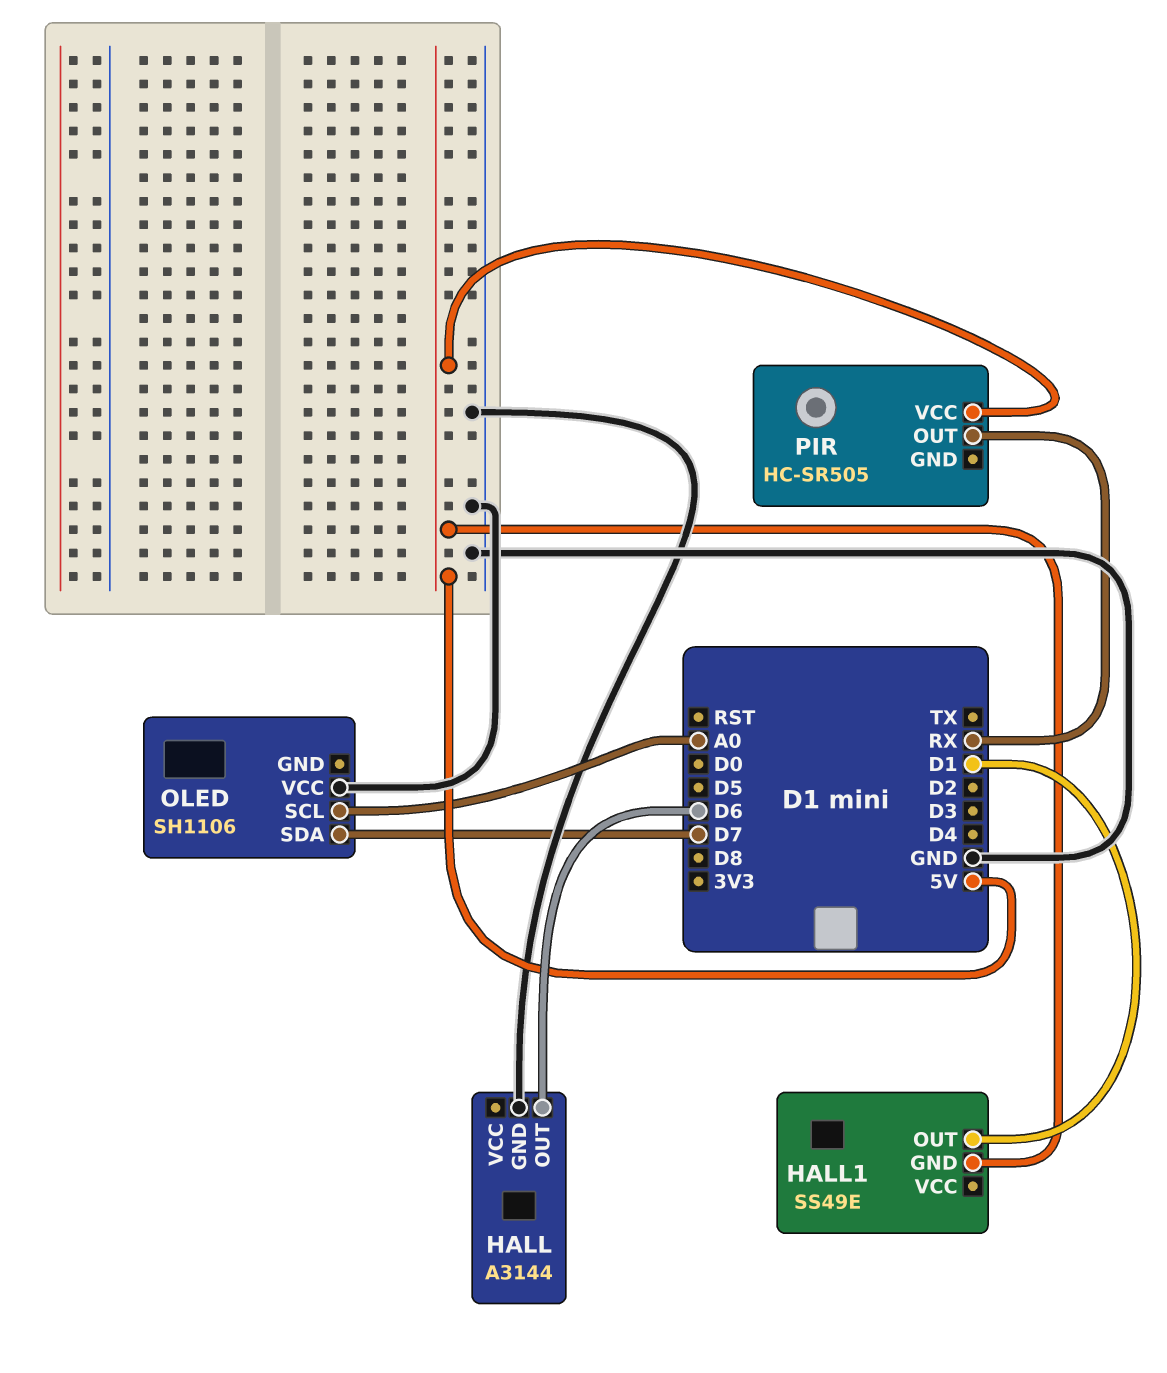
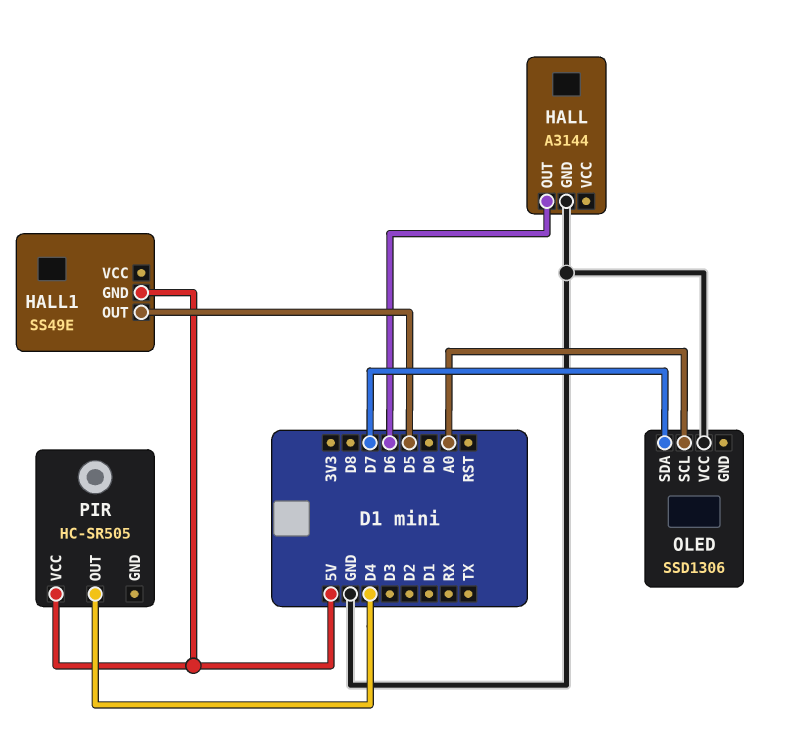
HALL1 pin OUT: D1 -> D5
OLED: SH1106 -> SSD1306
PIR pin OUT: RX -> D4

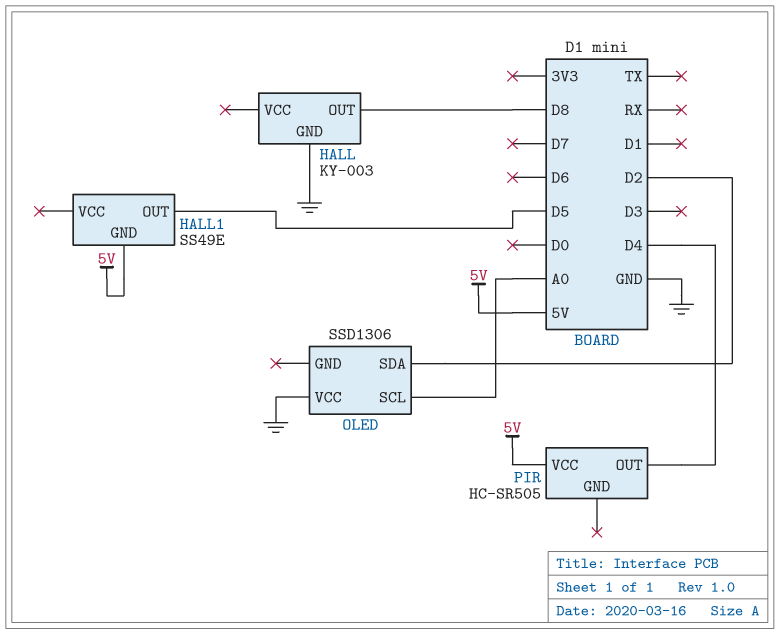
HALL: A3144 -> KY-003
HALL pin OUT: D6 -> D8
OLED pin SDA: D7 -> D2

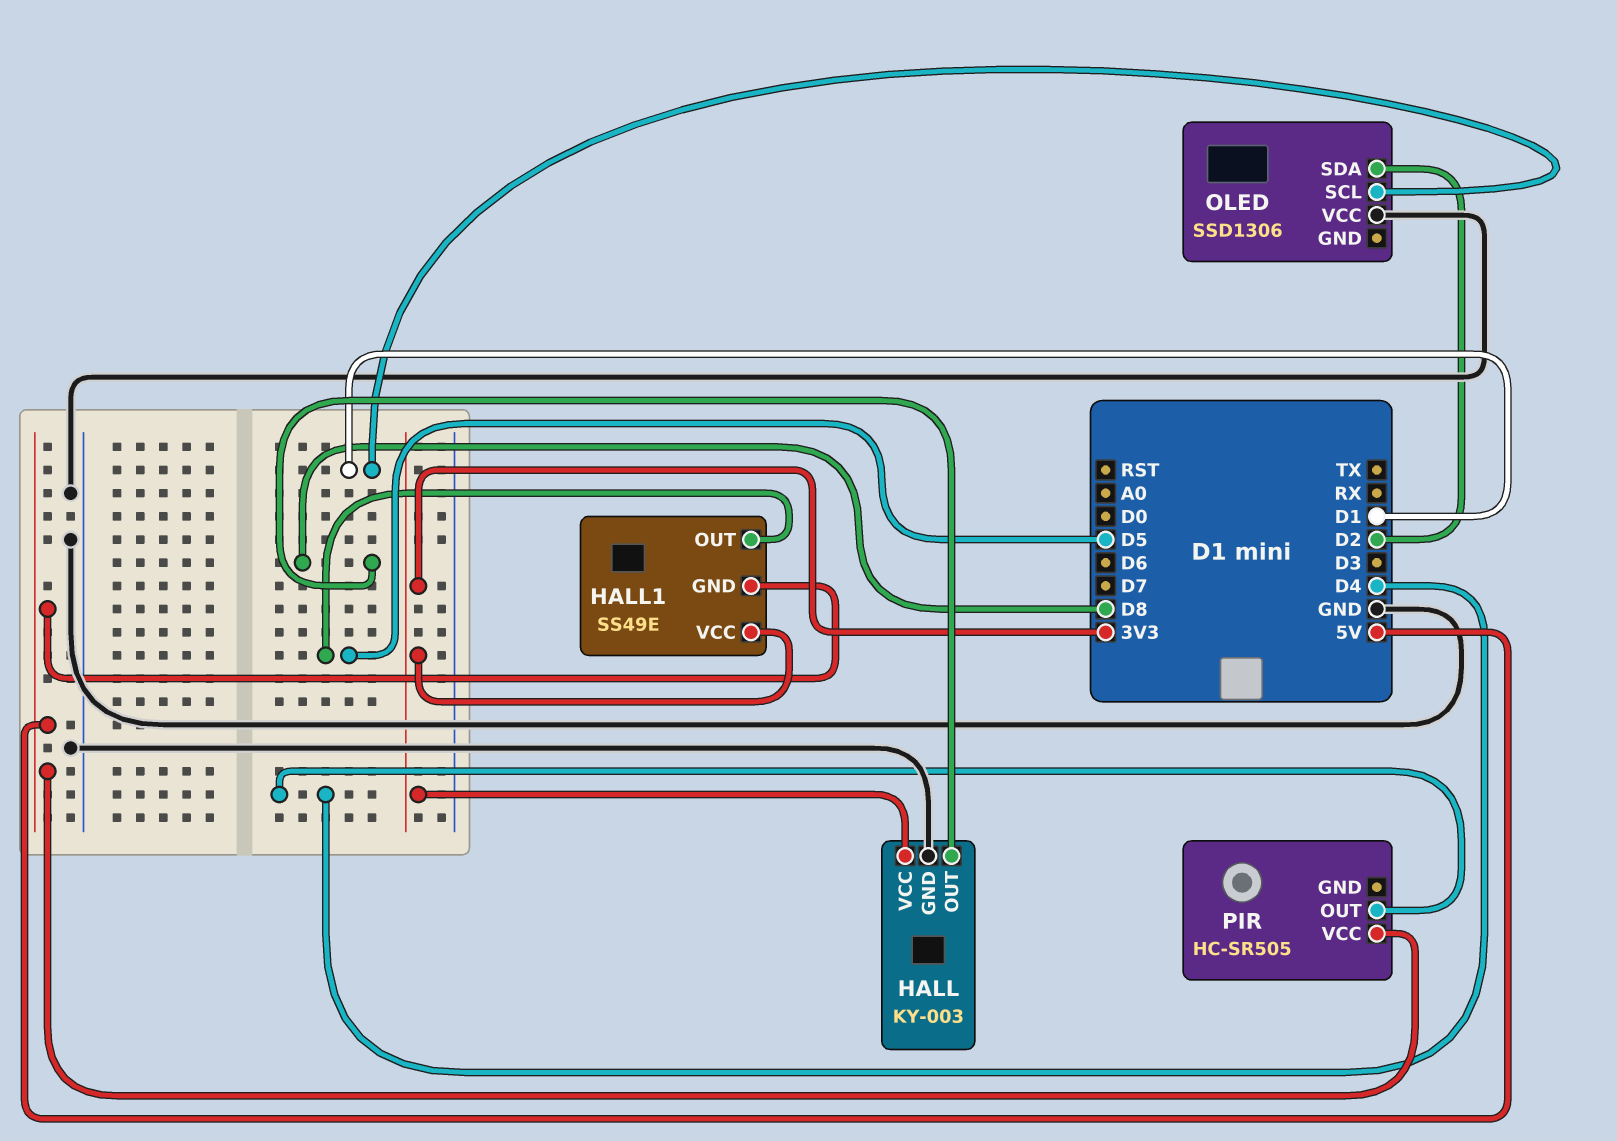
HALL pin VCC: none -> 3V3
HALL1 pin VCC: none -> 3V3
OLED pin SCL: A0 -> D1

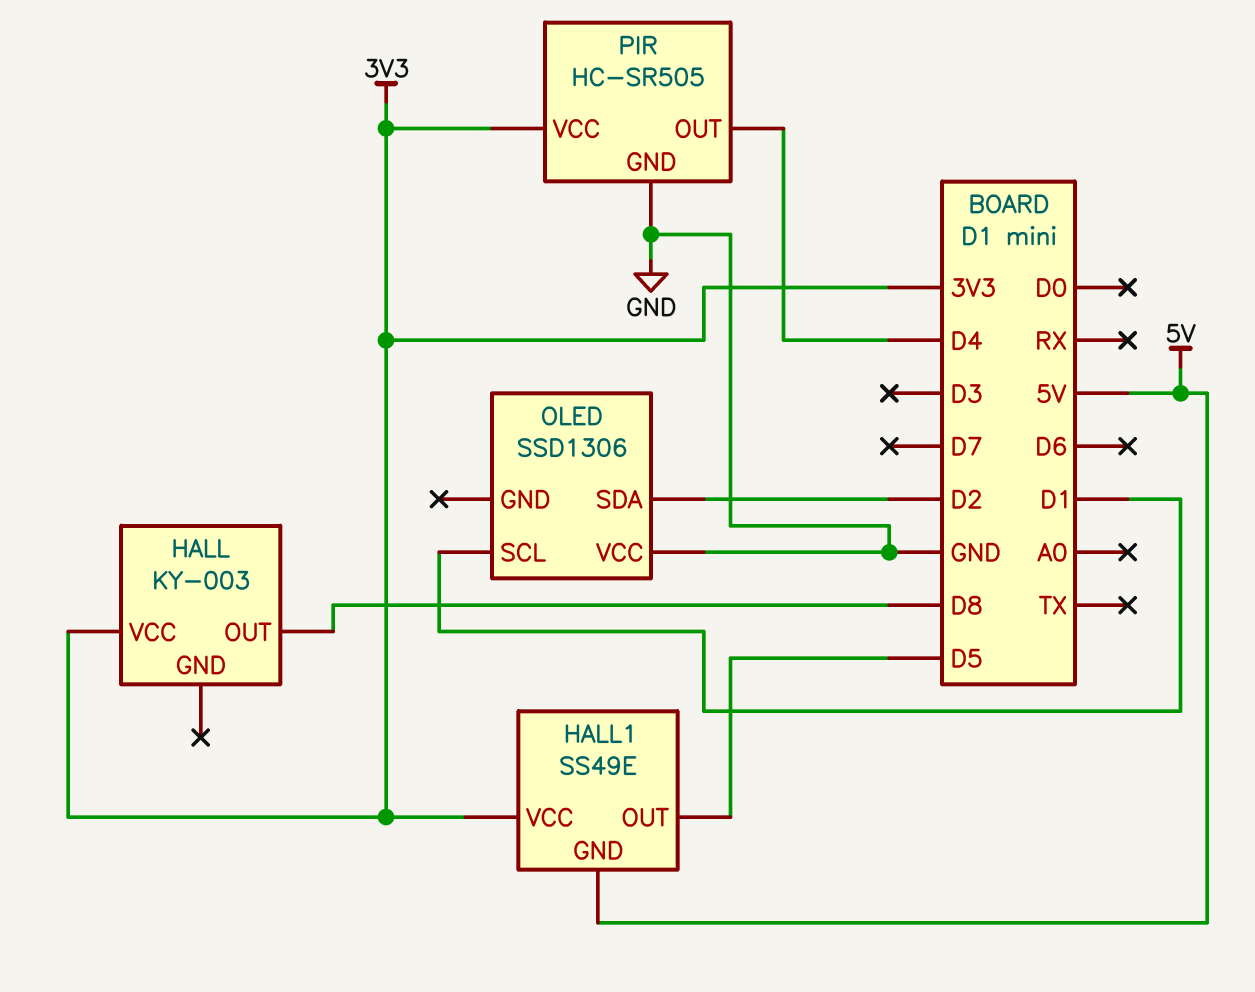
HALL pin GND: GND -> none
PIR pin GND: none -> GND
PIR pin VCC: 5V -> 3V3

